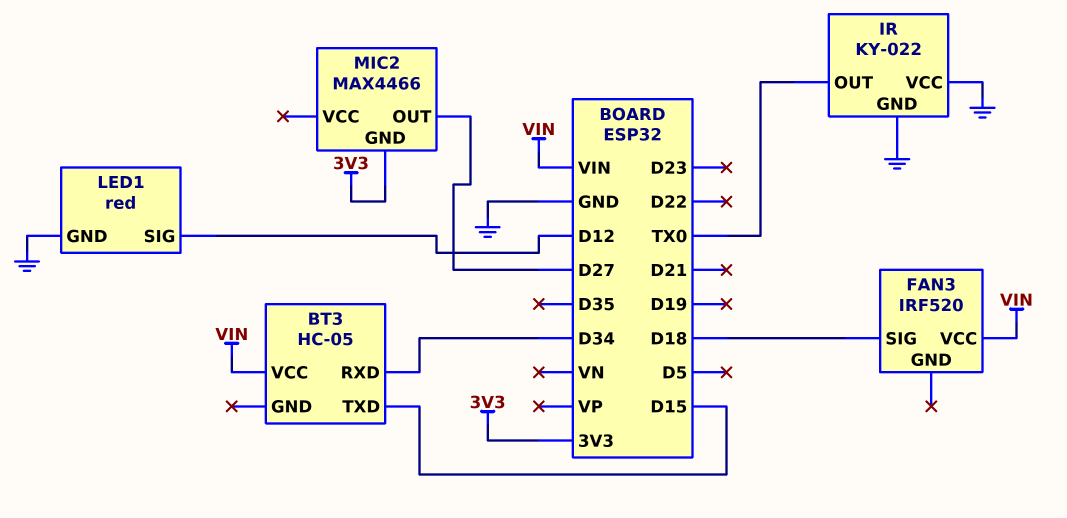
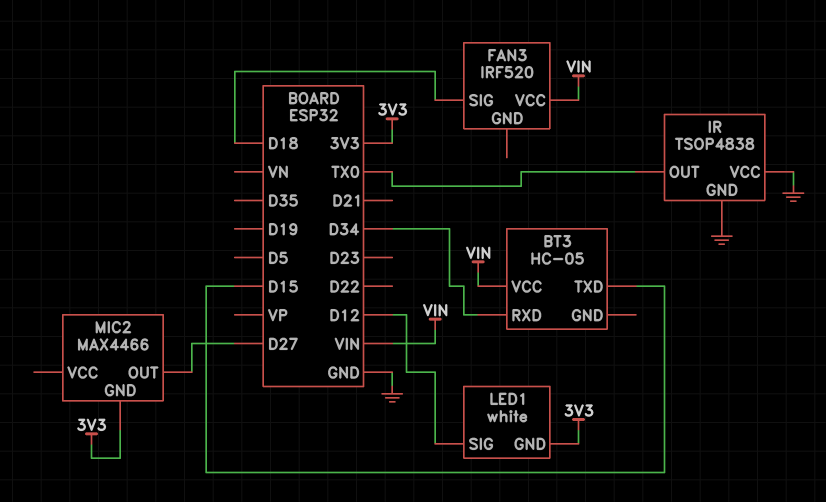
IR: KY-022 -> TSOP4838
LED1: red -> white
LED1 pin GND: GND -> 3V3

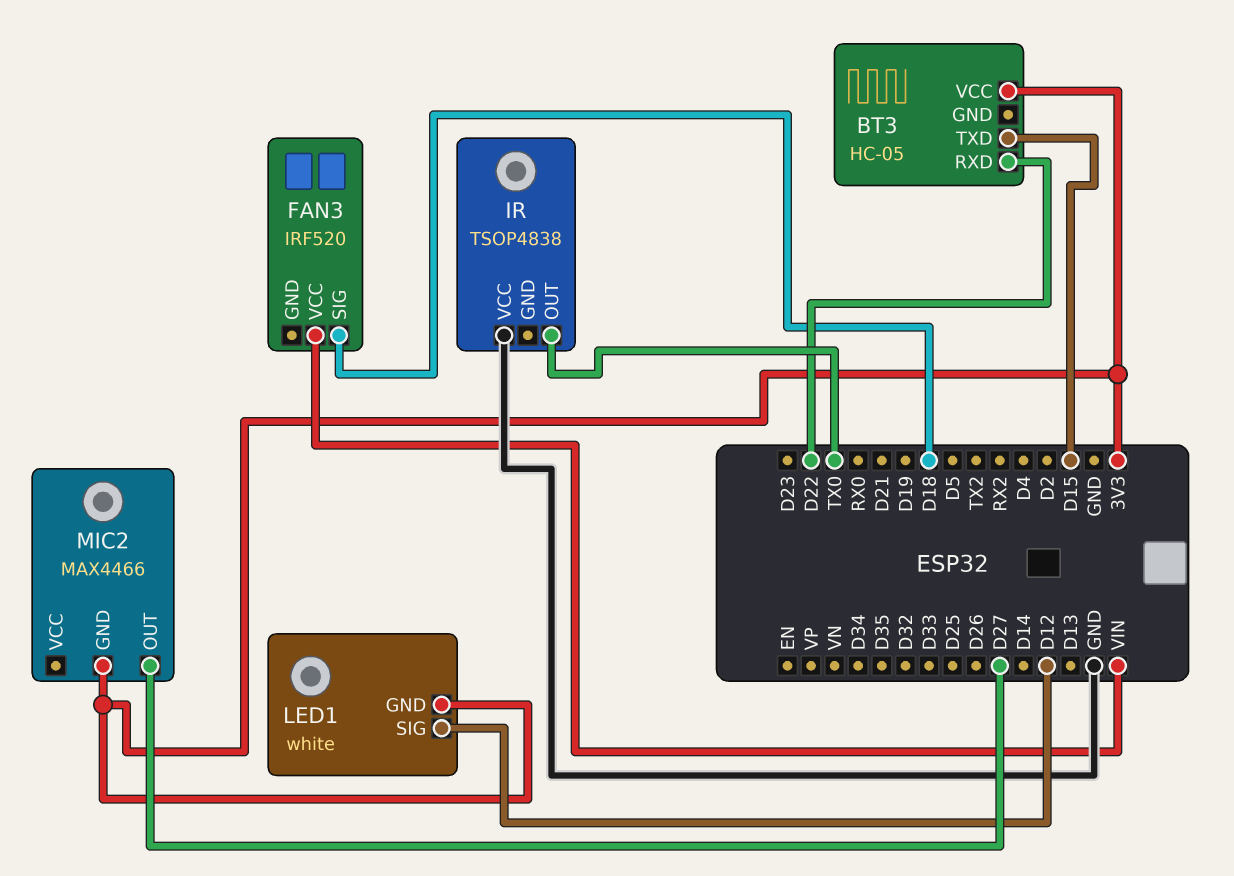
BT3 pin RXD: D34 -> D22
BT3 pin VCC: VIN -> 3V3
IR pin GND: GND -> none

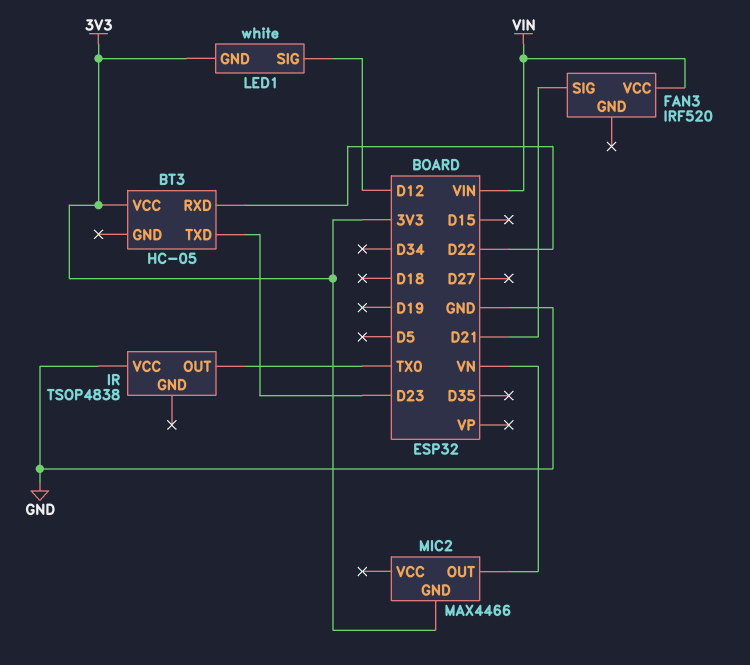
BT3 pin TXD: D15 -> D23
FAN3 pin SIG: D18 -> D21
MIC2 pin OUT: D27 -> VN

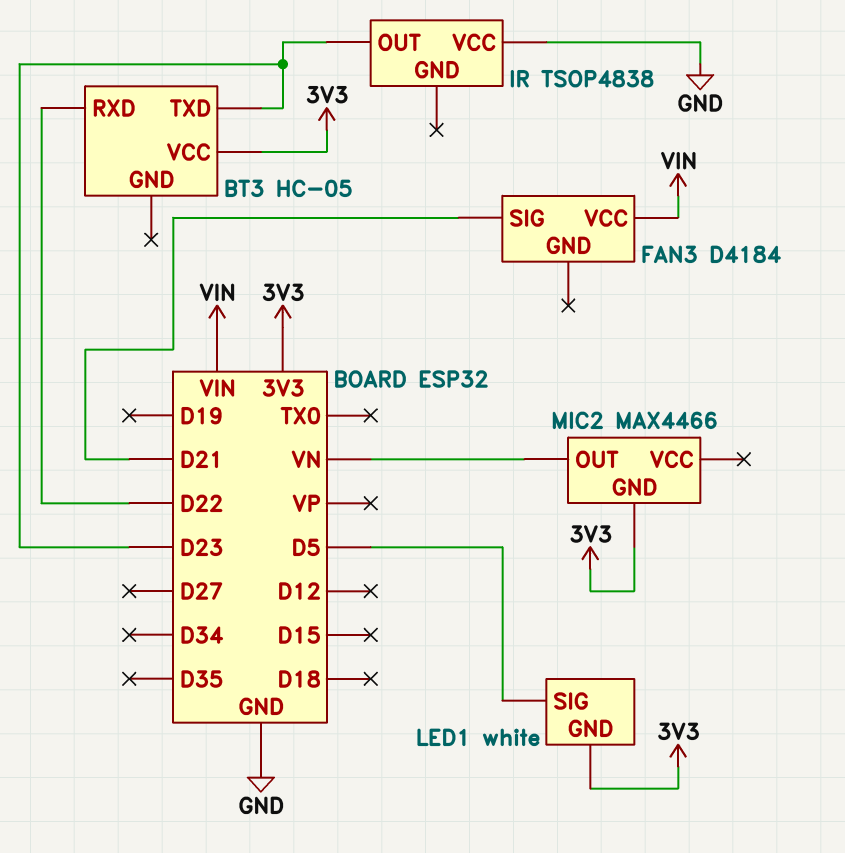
FAN3: IRF520 -> D4184
IR pin OUT: TX0 -> D23
LED1 pin SIG: D12 -> D5

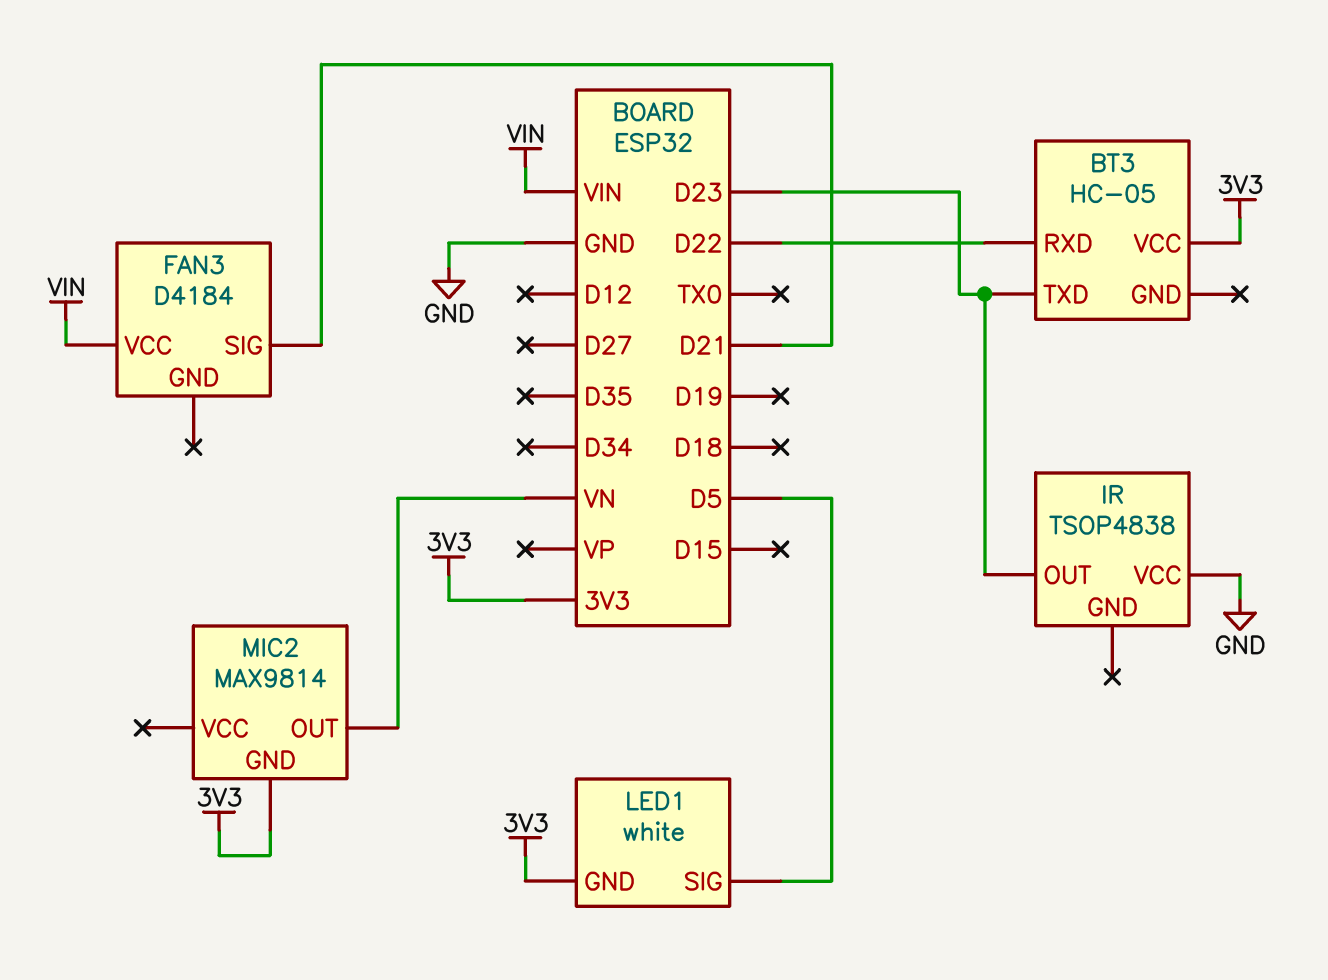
MIC2: MAX4466 -> MAX9814

